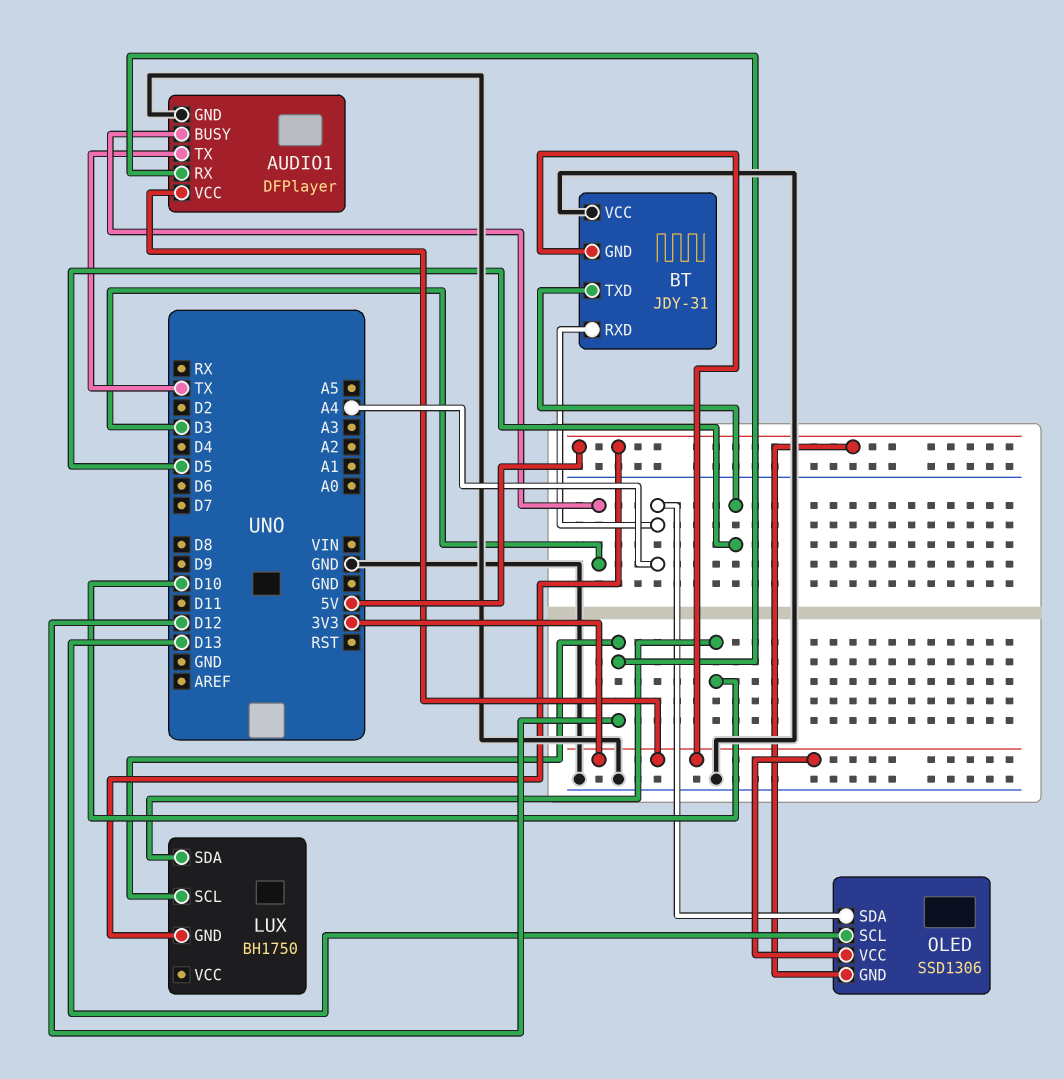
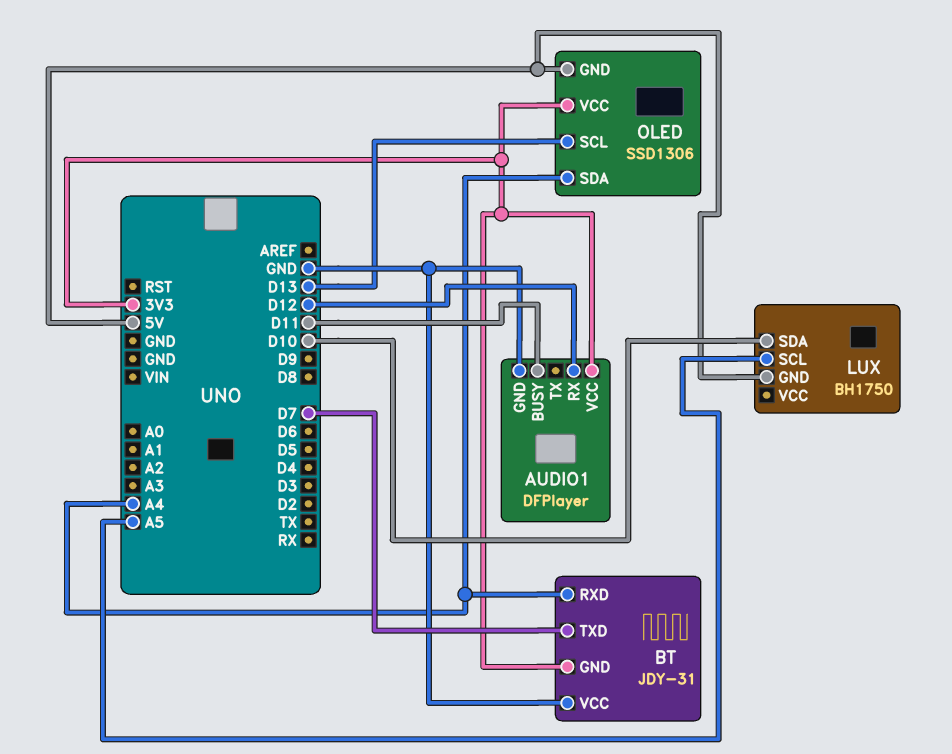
AUDIO1 pin BUSY: D3 -> D11
AUDIO1 pin TX: TX -> none
BT pin TXD: D5 -> D7
LUX pin SCL: D12 -> A5

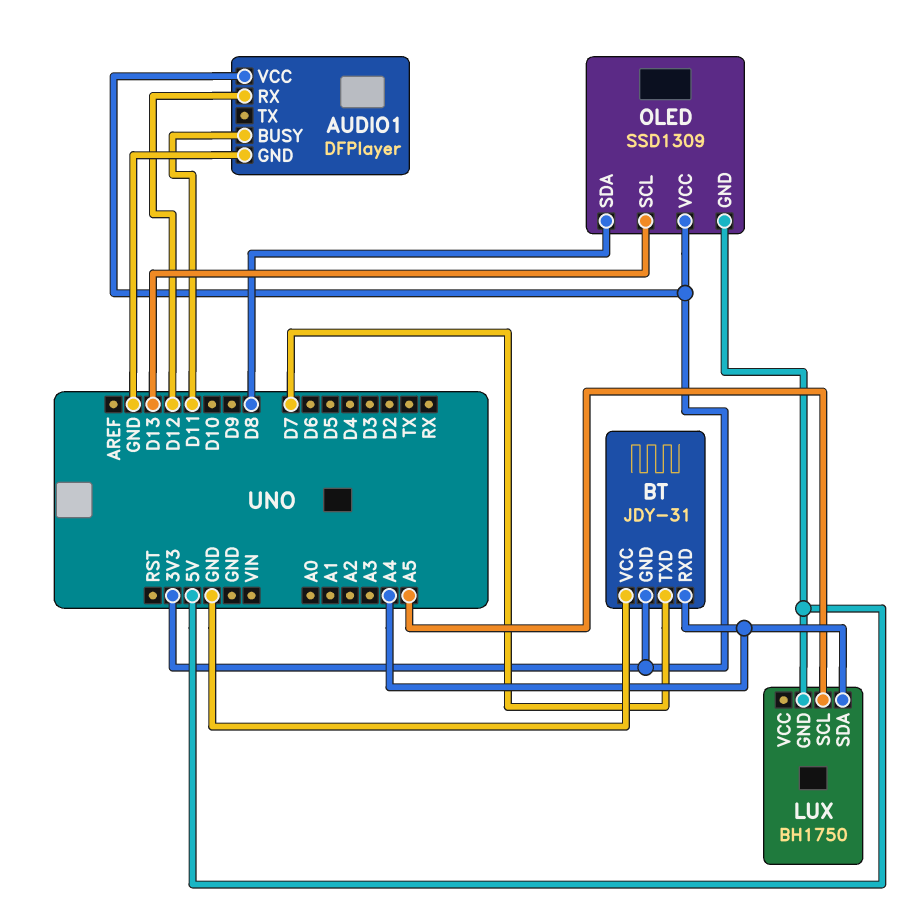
LUX pin SDA: D10 -> A4
OLED: SSD1306 -> SSD1309
OLED pin SDA: A4 -> D8

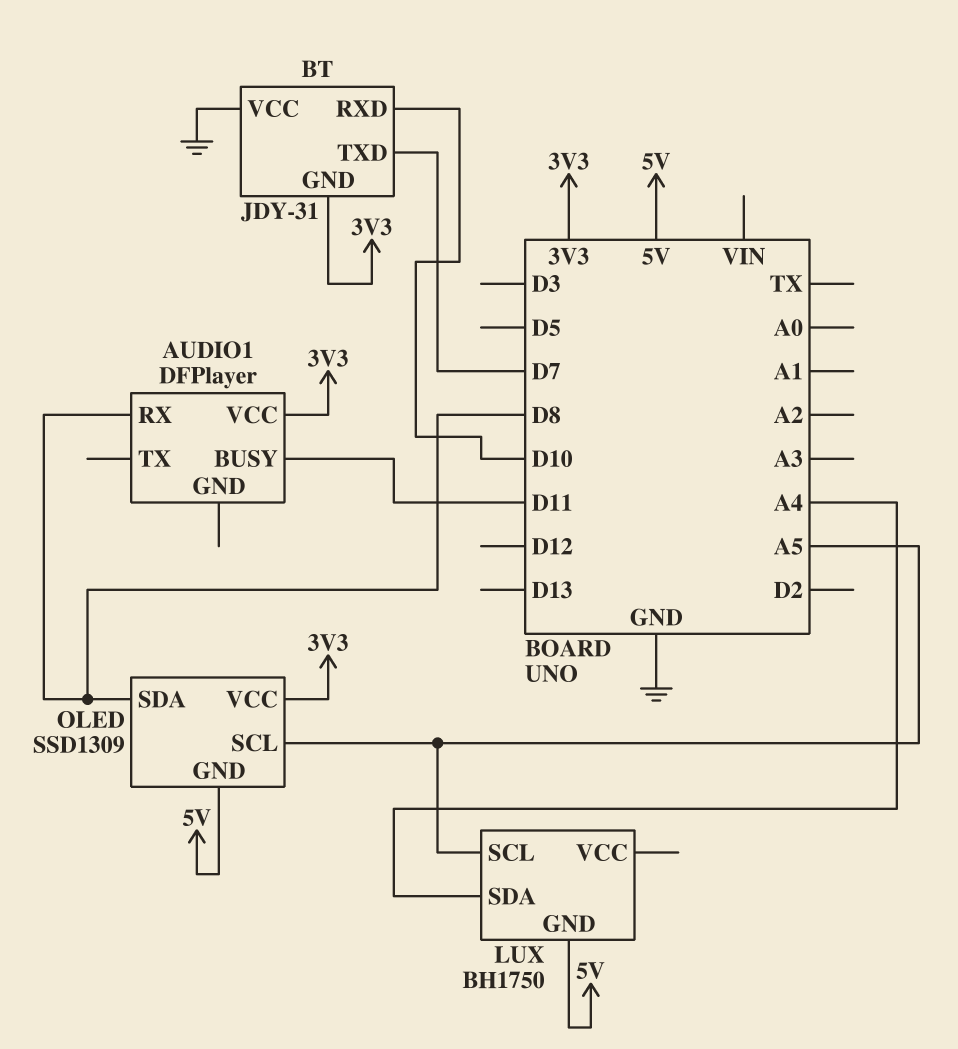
AUDIO1 pin GND: GND -> none
AUDIO1 pin RX: D12 -> D8
BT pin RXD: A4 -> D10
OLED pin SCL: D13 -> A5

